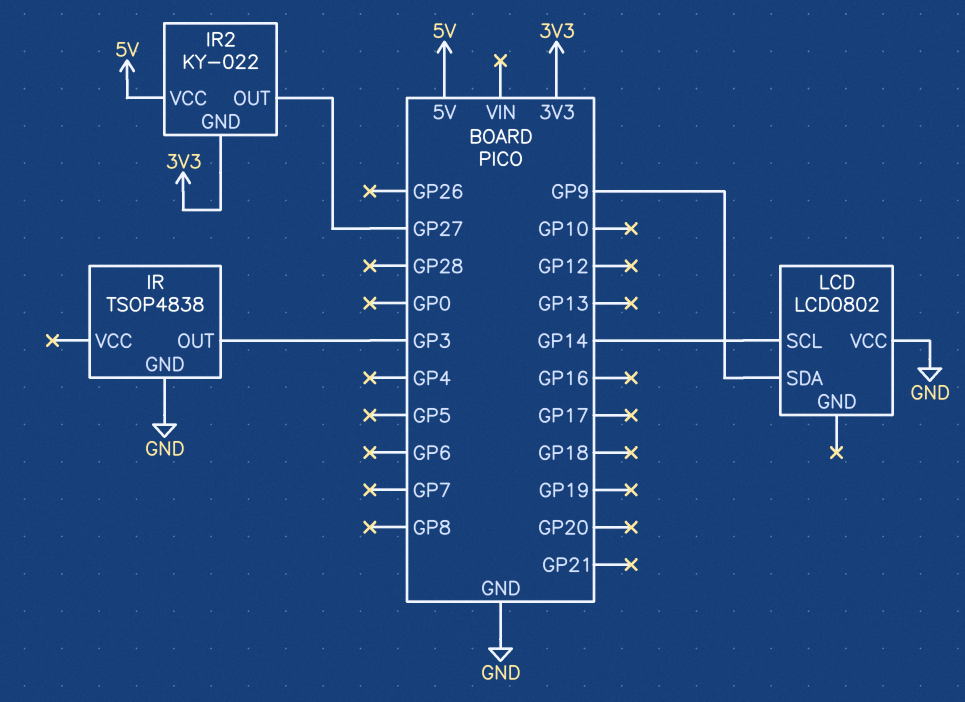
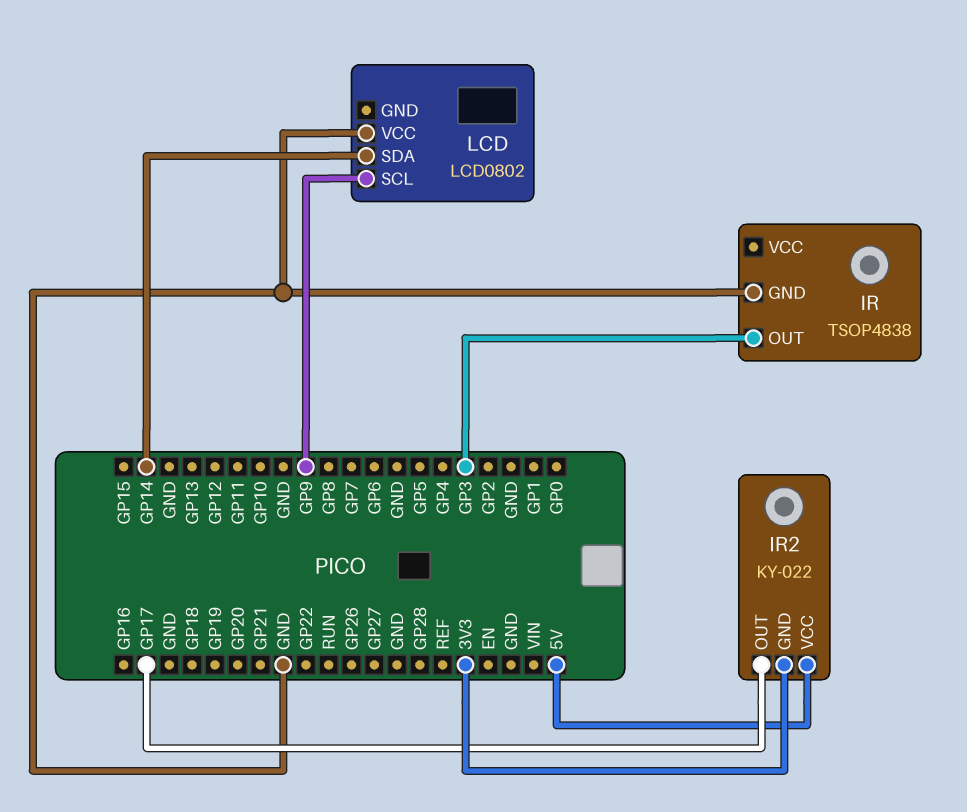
IR2 pin OUT: GP27 -> GP17
LCD pin SCL: GP14 -> GP9
LCD pin SDA: GP9 -> GP14

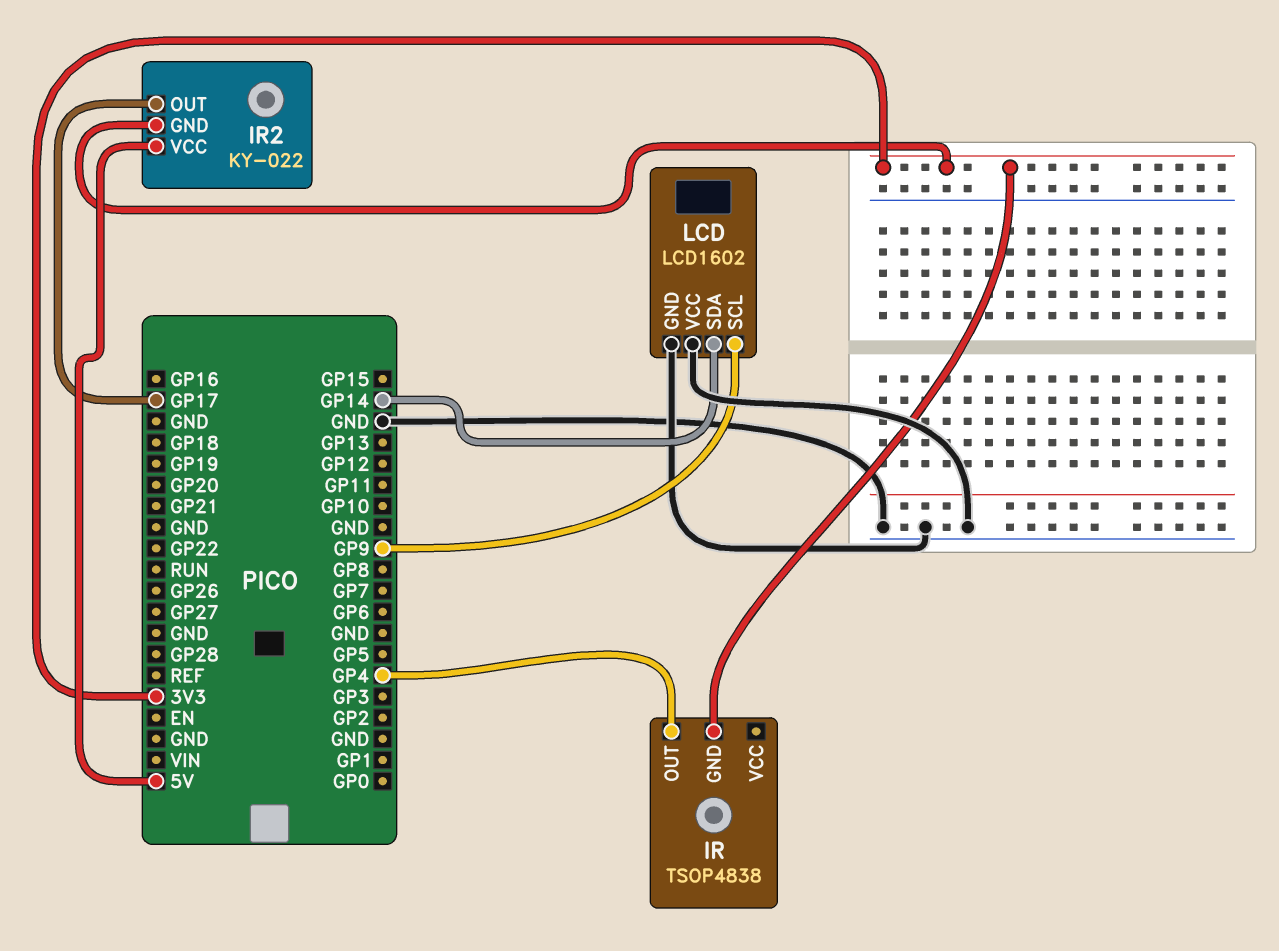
IR pin GND: GND -> 3V3
IR pin OUT: GP3 -> GP4
LCD: LCD0802 -> LCD1602
LCD pin GND: none -> GND

